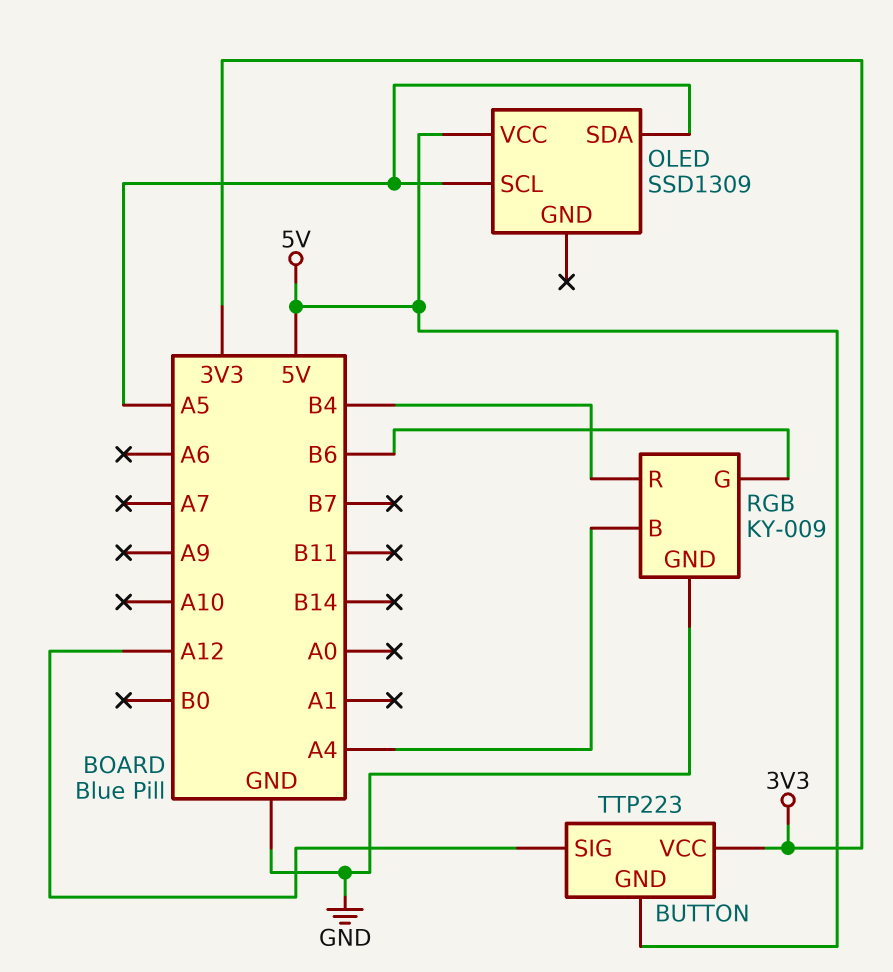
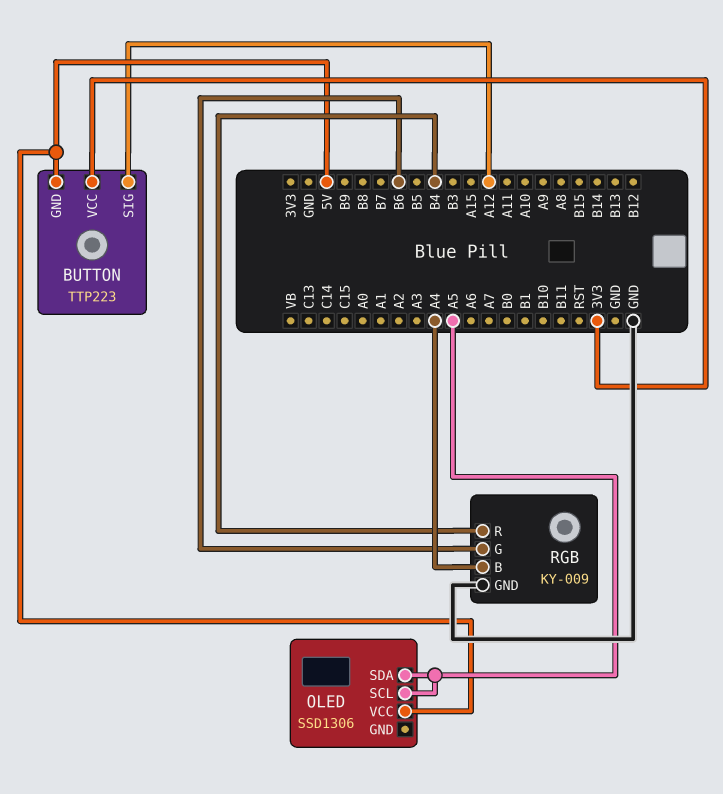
OLED: SSD1309 -> SSD1306

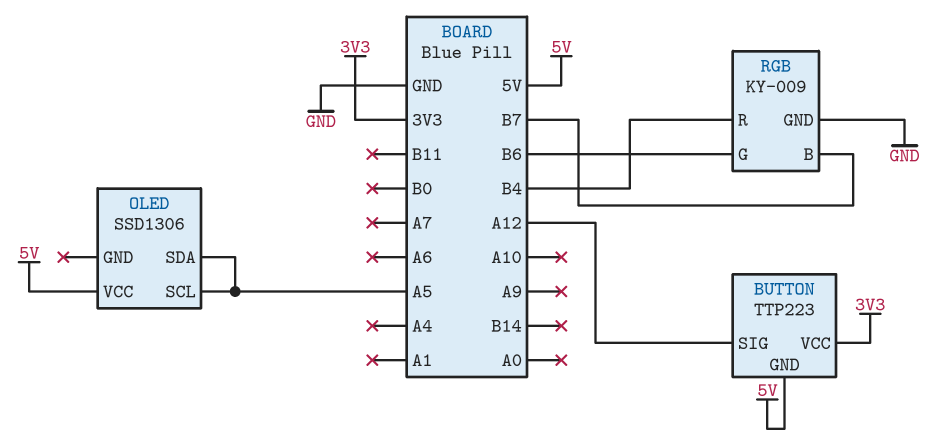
RGB pin B: A4 -> B7

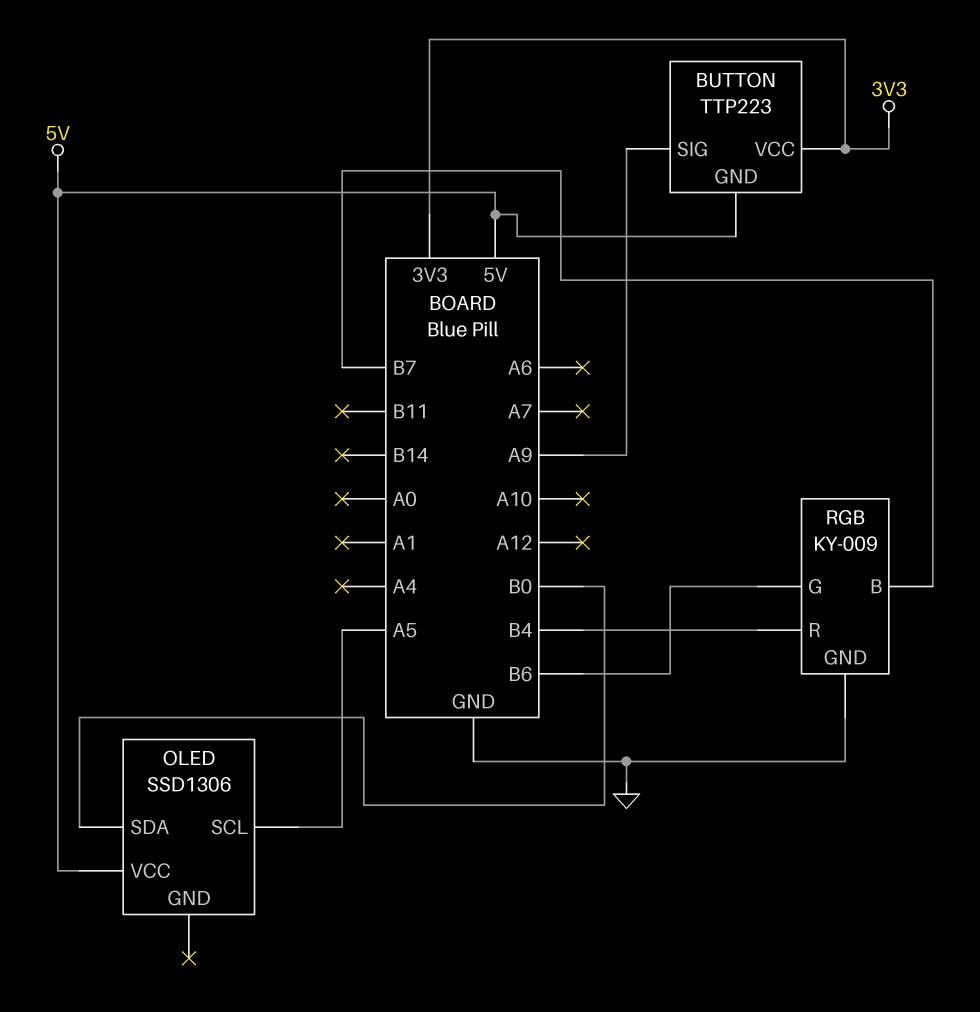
BUTTON pin SIG: A12 -> A9
OLED pin SDA: A5 -> B0

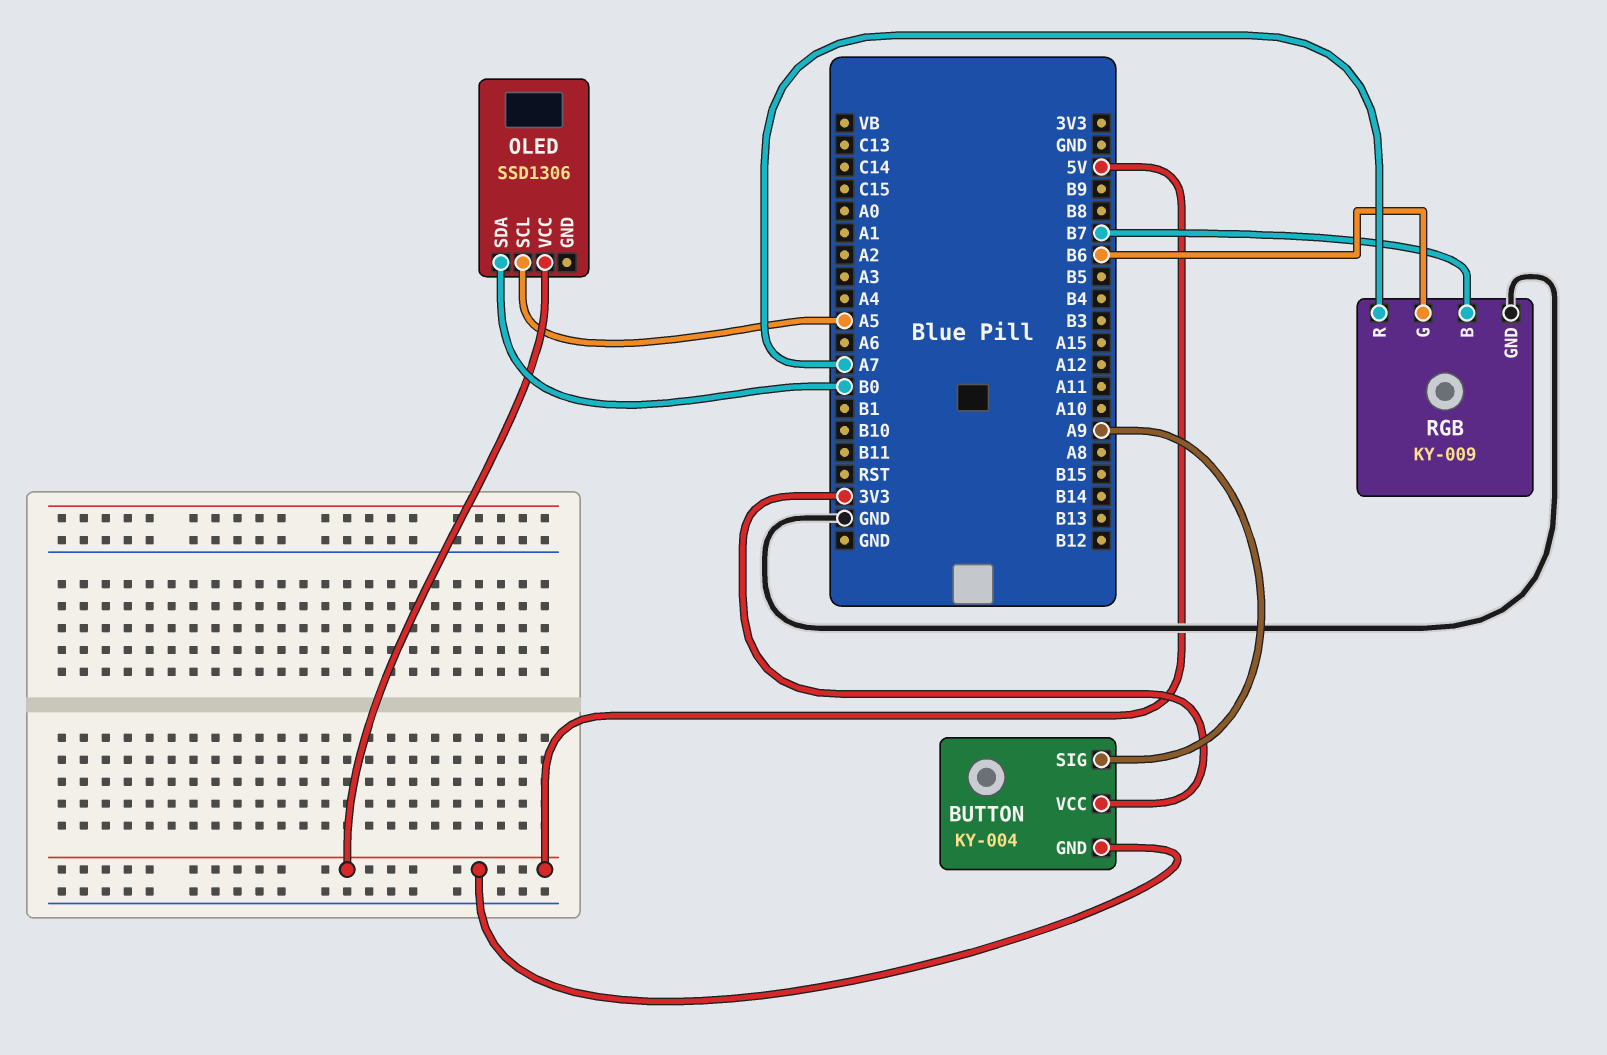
BUTTON: TTP223 -> KY-004
RGB pin R: B4 -> A7

